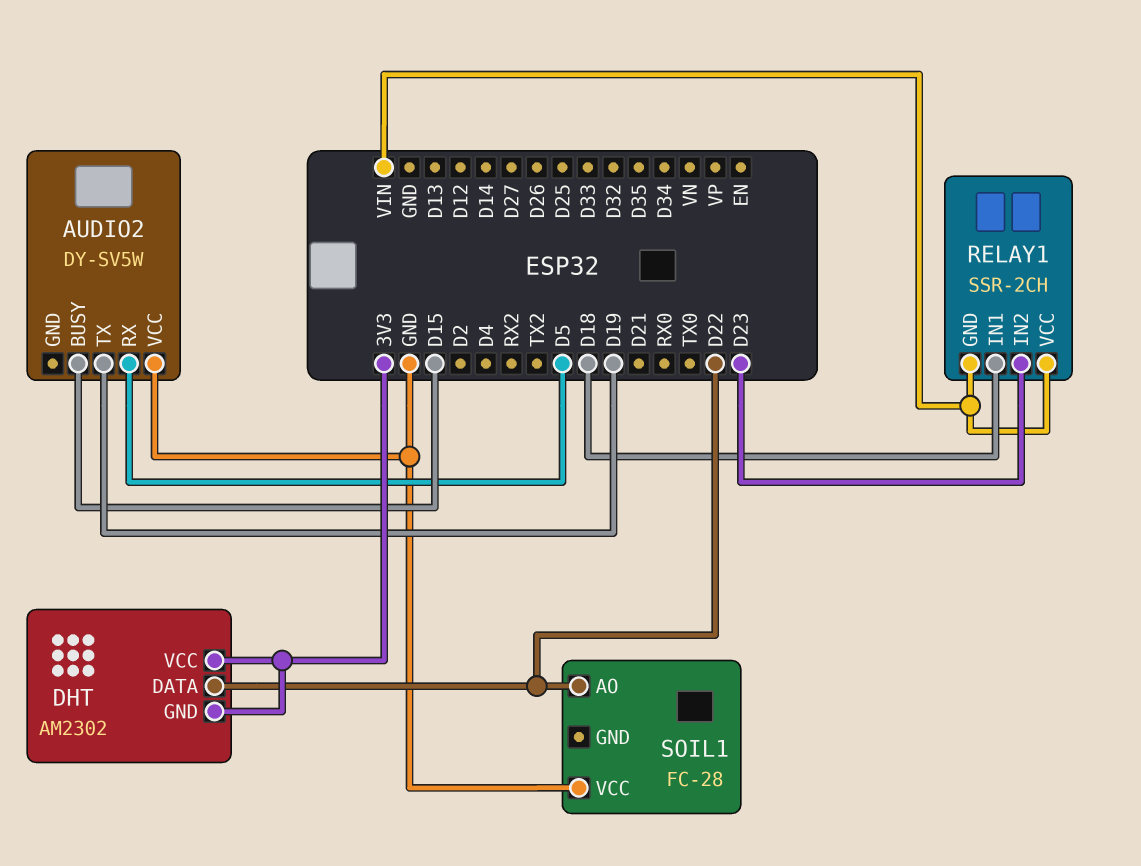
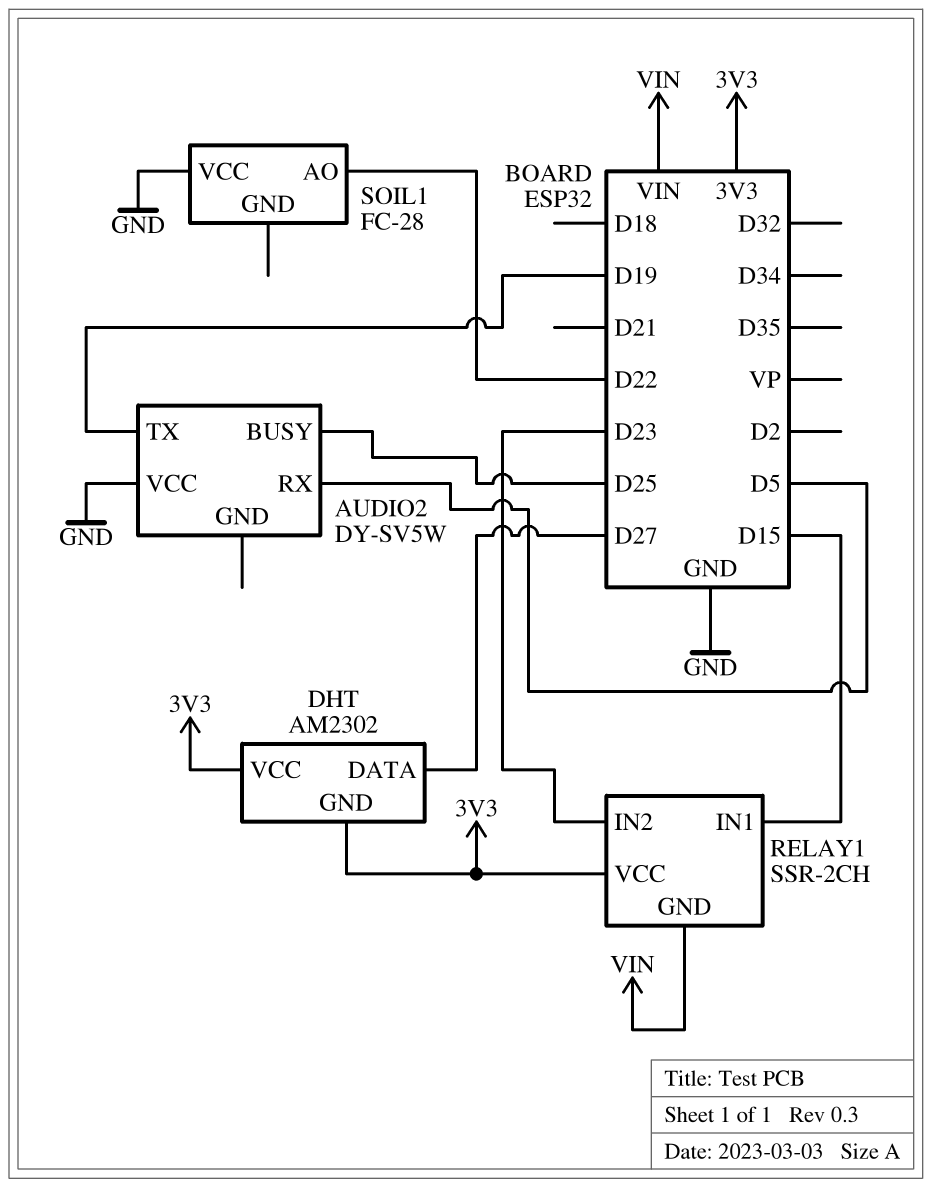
AUDIO2 pin BUSY: D15 -> D25
DHT pin DATA: D22 -> D27
RELAY1 pin IN1: D18 -> D15
RELAY1 pin VCC: VIN -> 3V3

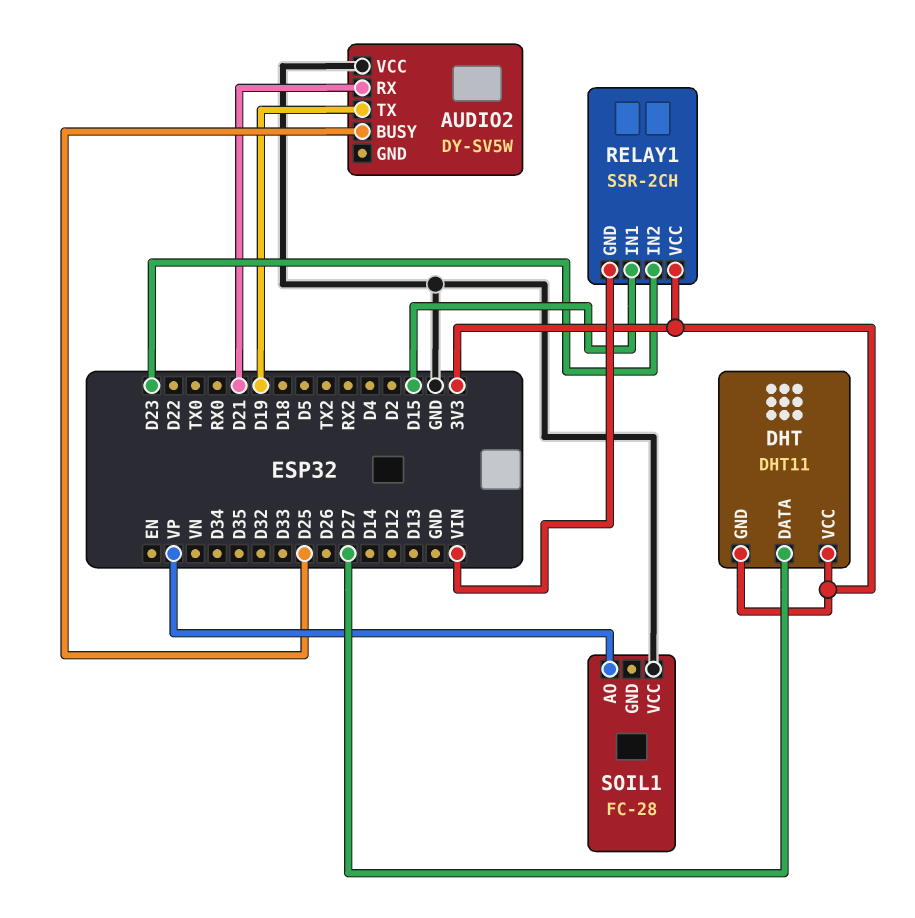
AUDIO2 pin RX: D5 -> D21
DHT: AM2302 -> DHT11
SOIL1 pin AO: D22 -> VP

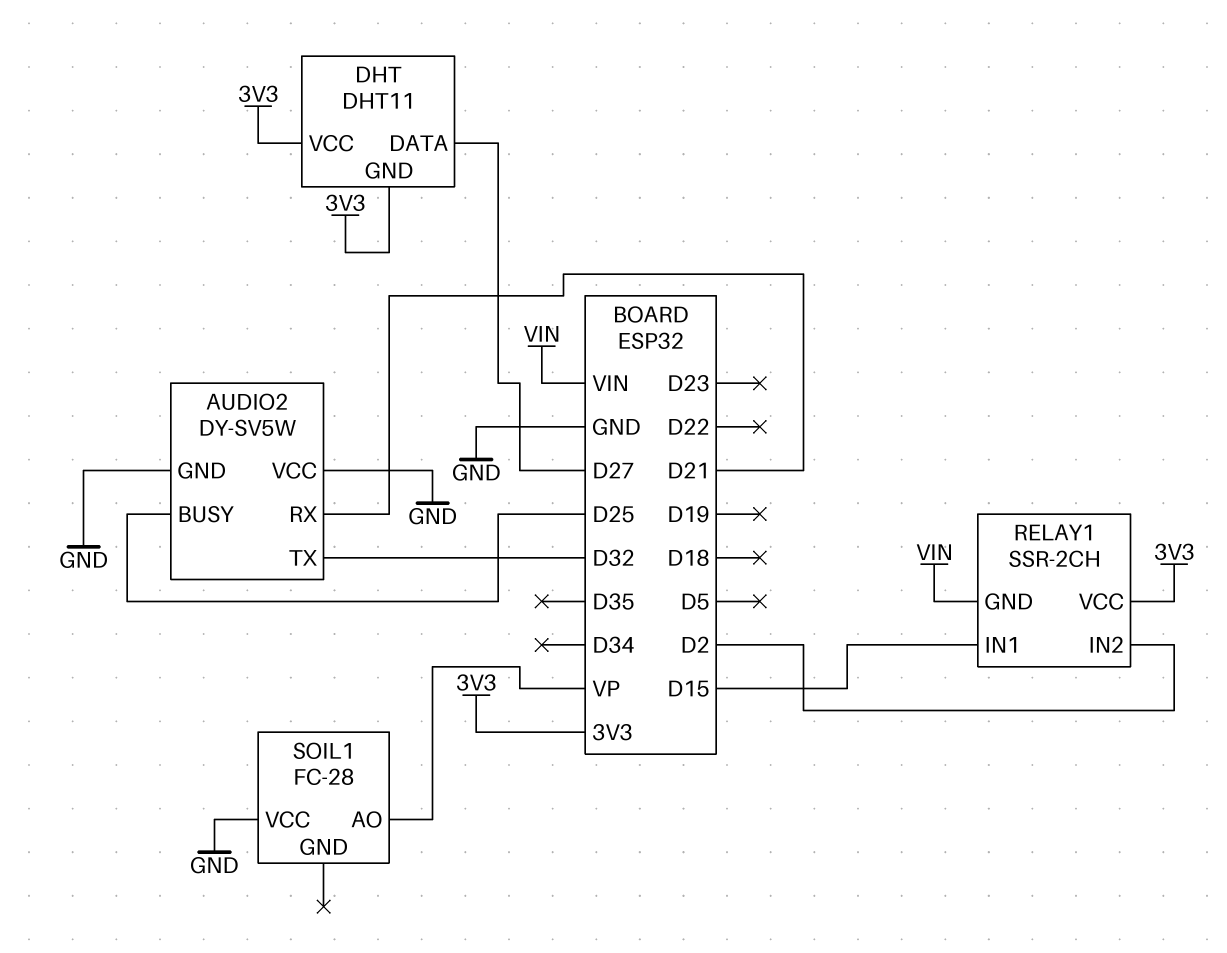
AUDIO2 pin GND: none -> GND
AUDIO2 pin TX: D19 -> D32
RELAY1 pin IN2: D23 -> D2

